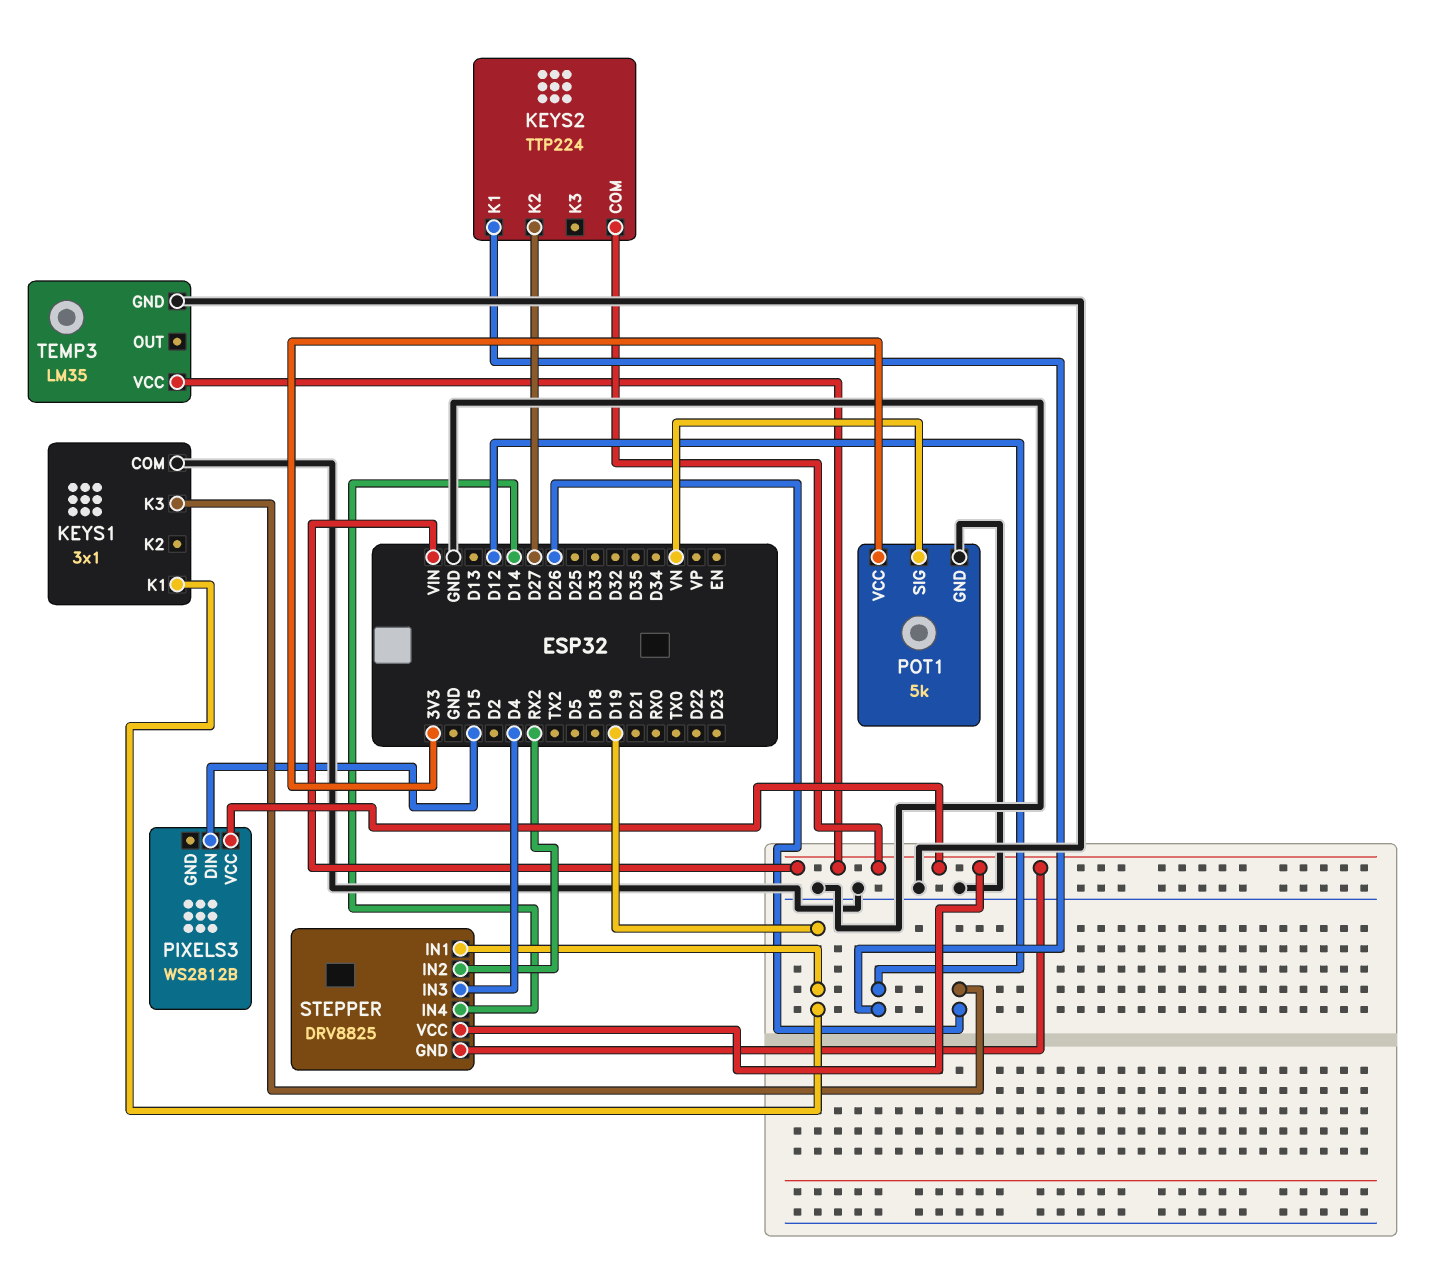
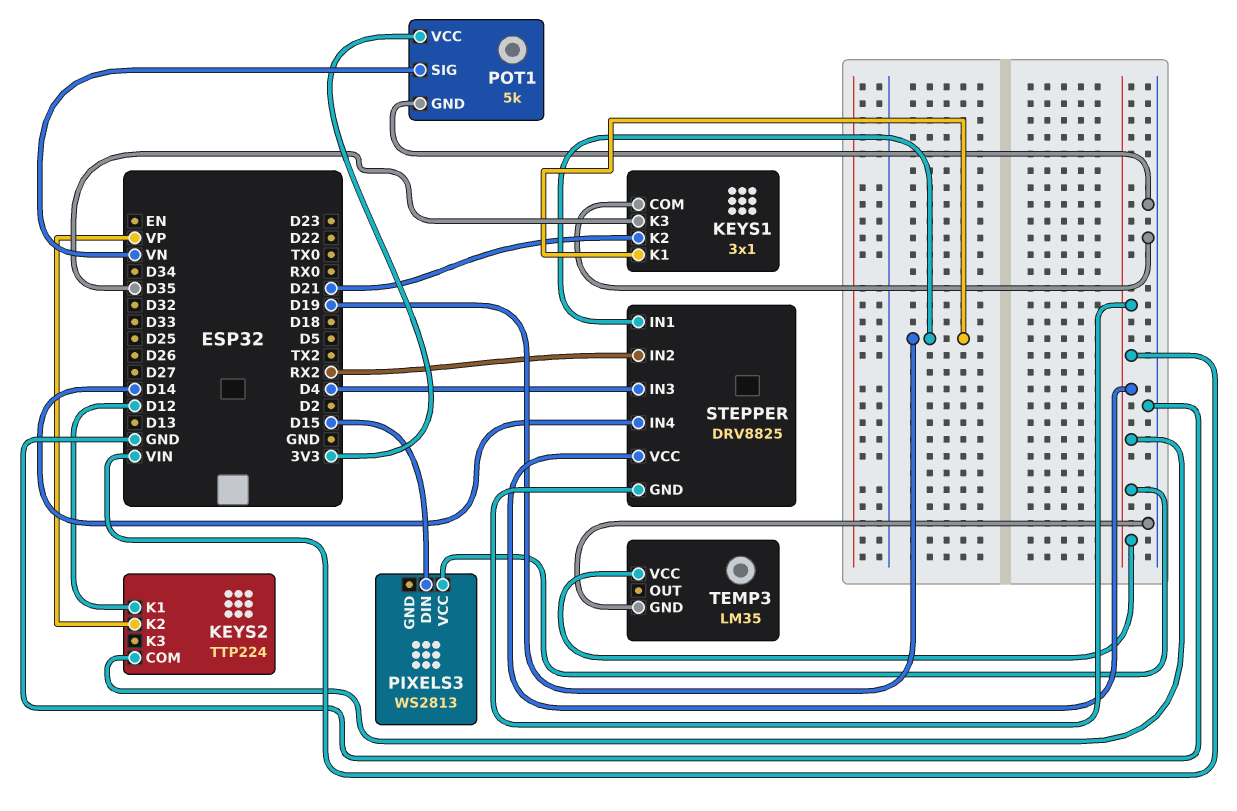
KEYS1 pin K2: none -> D21
KEYS1 pin K3: D26 -> D35
KEYS2 pin K2: D27 -> VP
PIXELS3: WS2812B -> WS2813

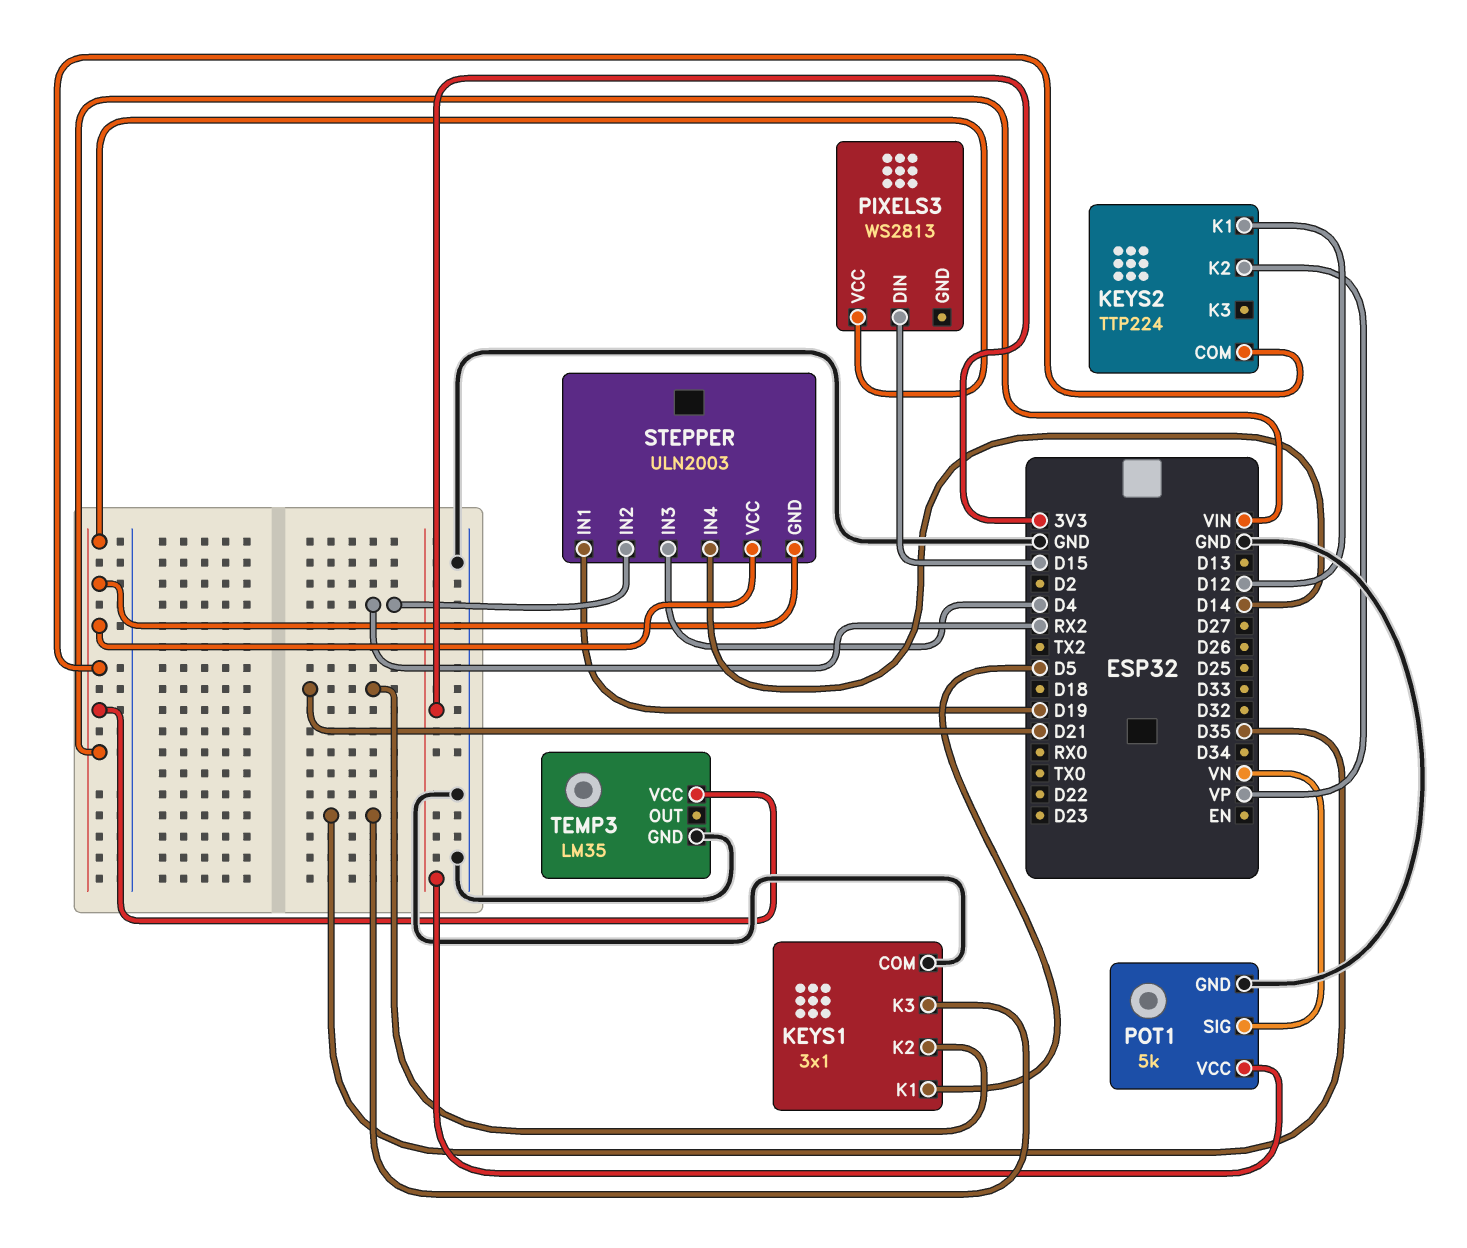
KEYS1 pin K1: D19 -> D5
STEPPER: DRV8825 -> ULN2003

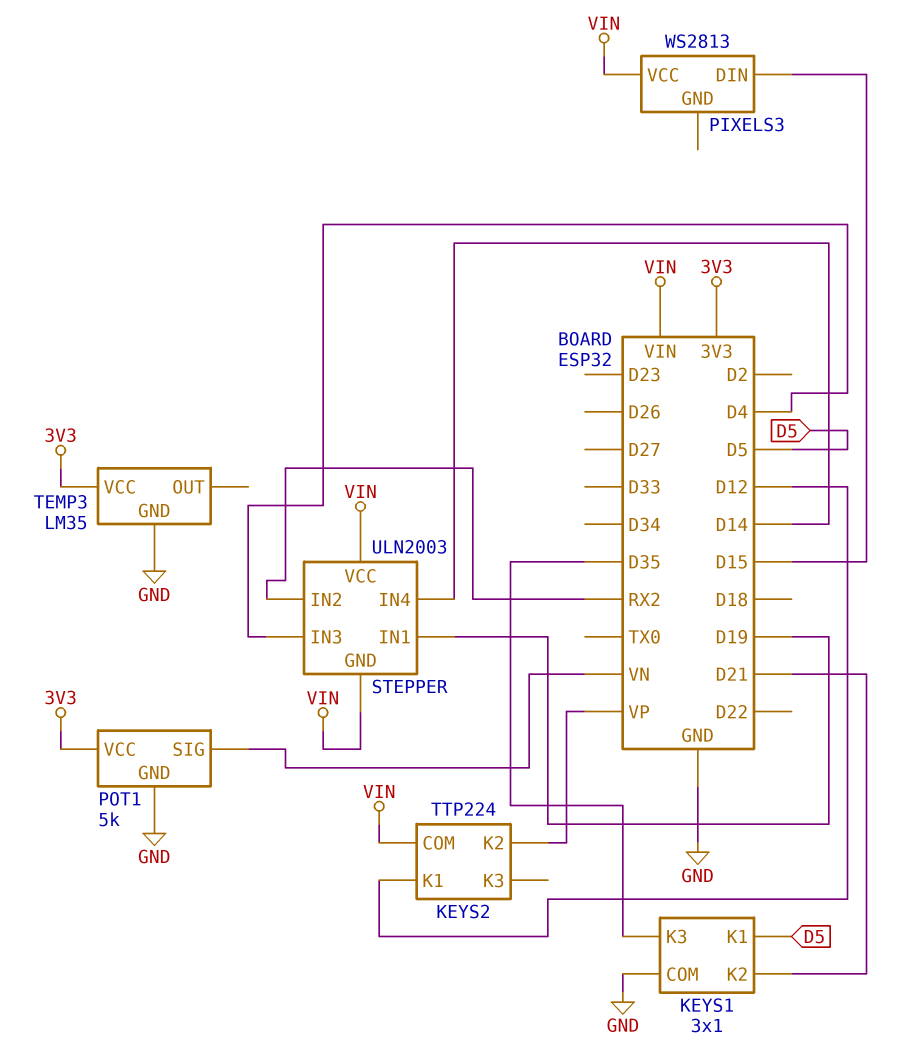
TEMP3 pin VCC: VIN -> 3V3

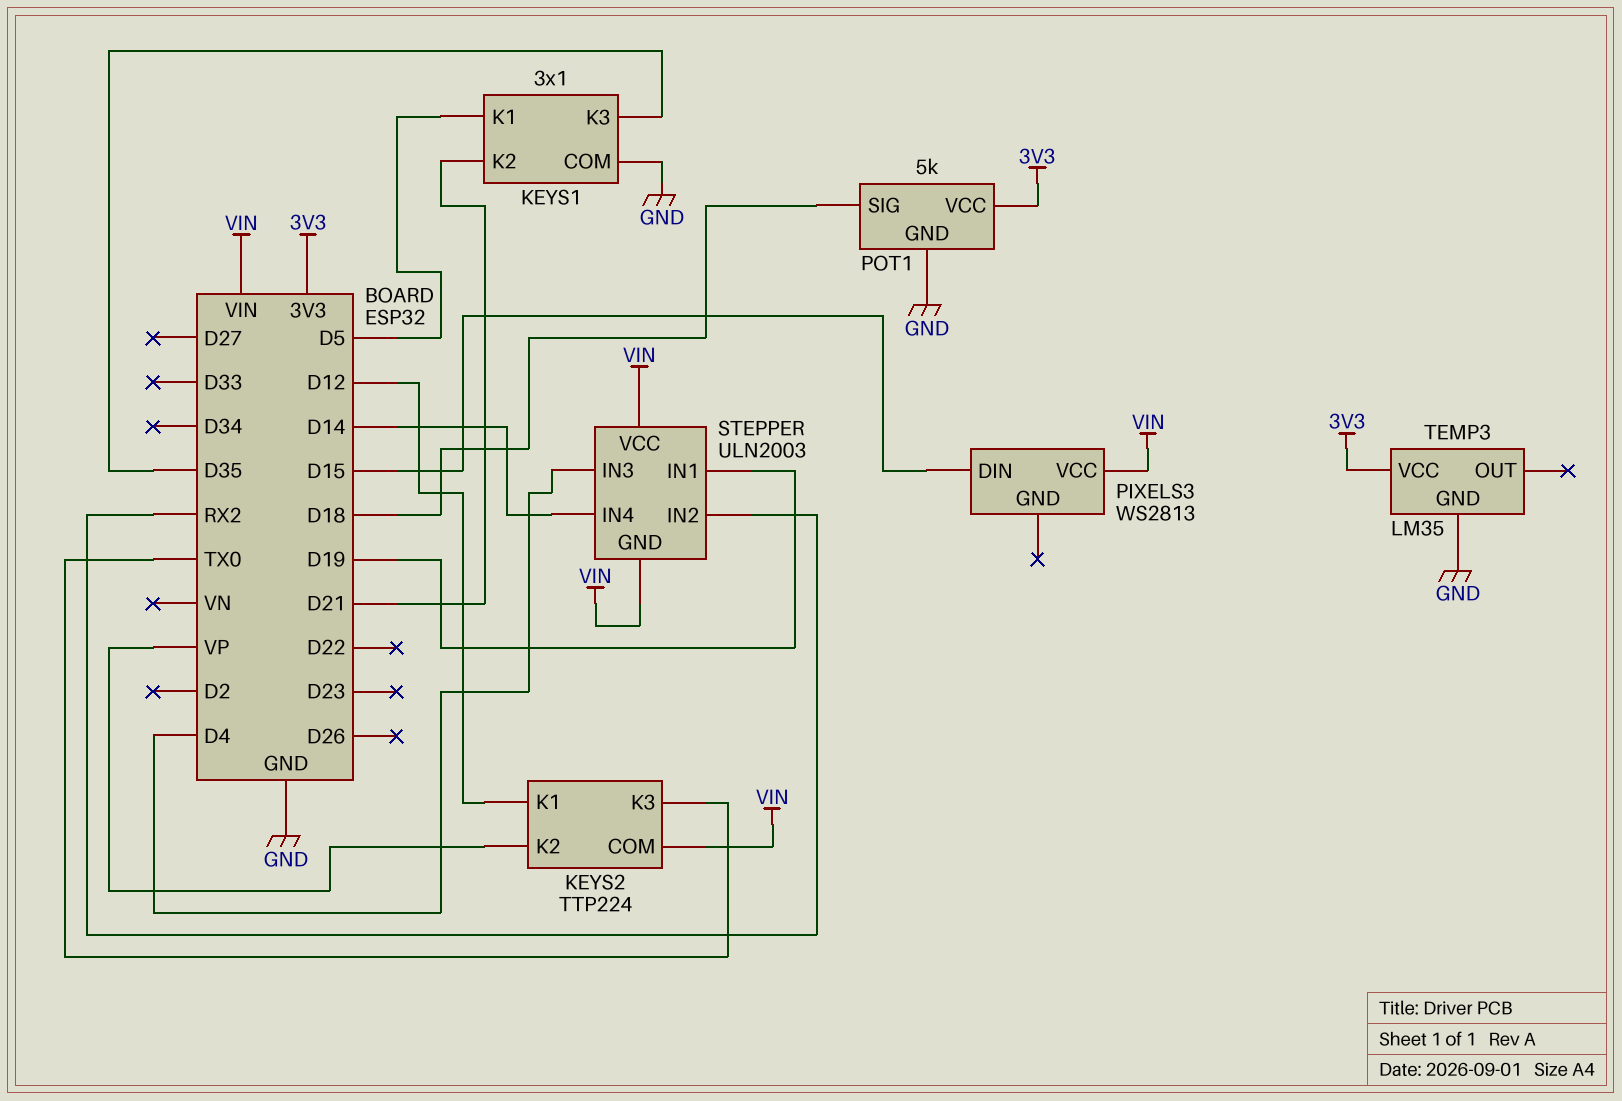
KEYS2 pin K3: none -> TX0
POT1 pin SIG: VN -> D18

